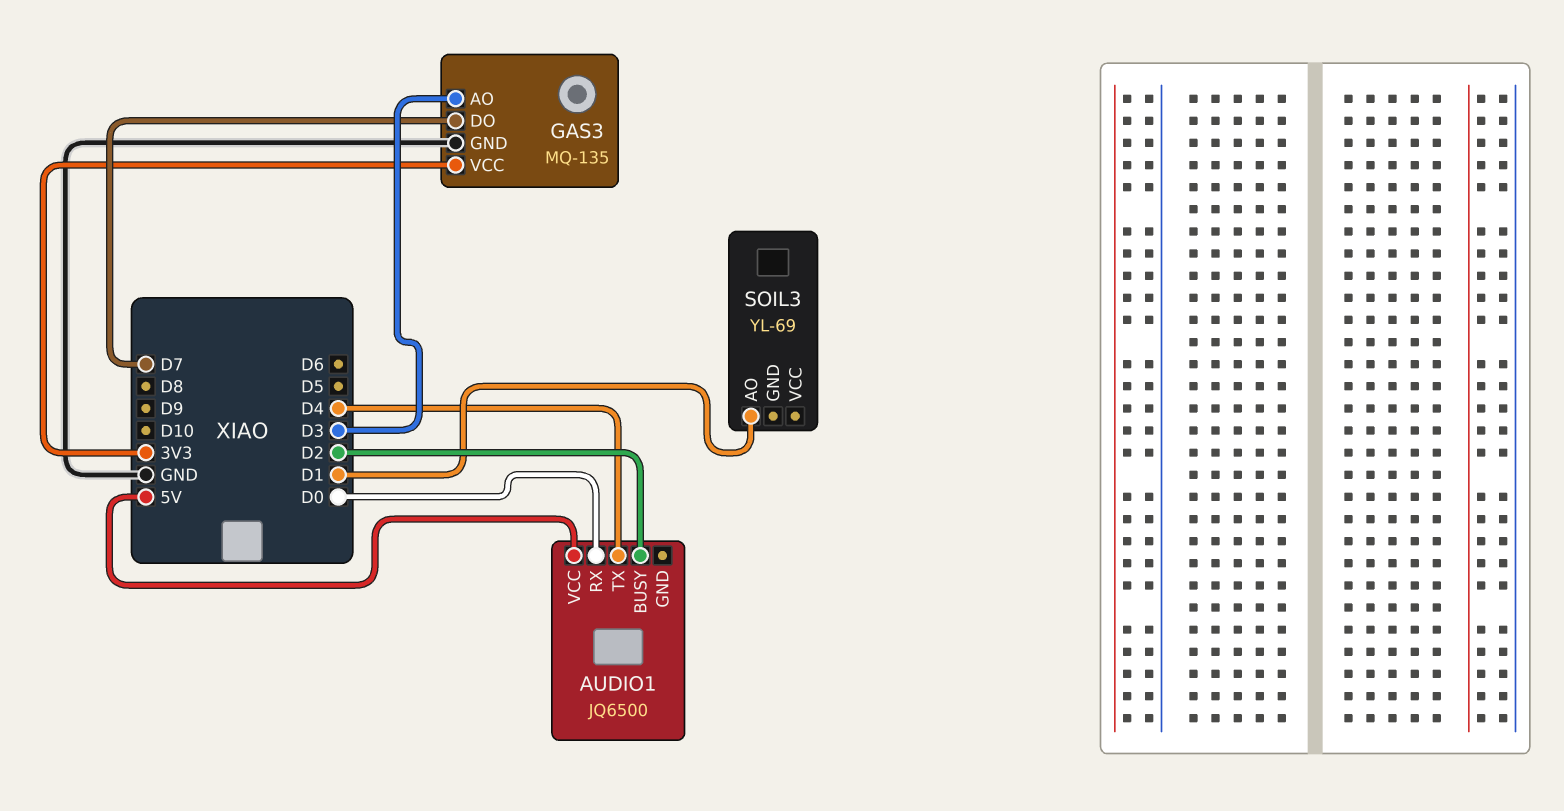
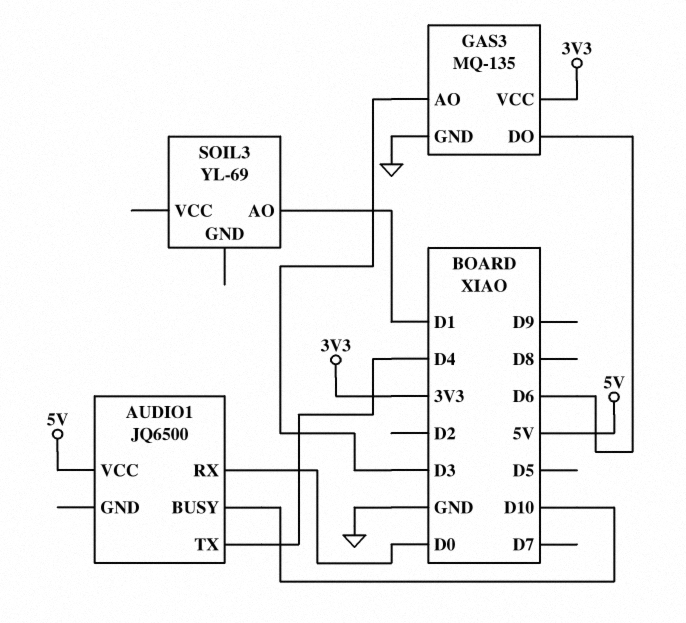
AUDIO1 pin BUSY: D2 -> D10
GAS3 pin DO: D7 -> D6

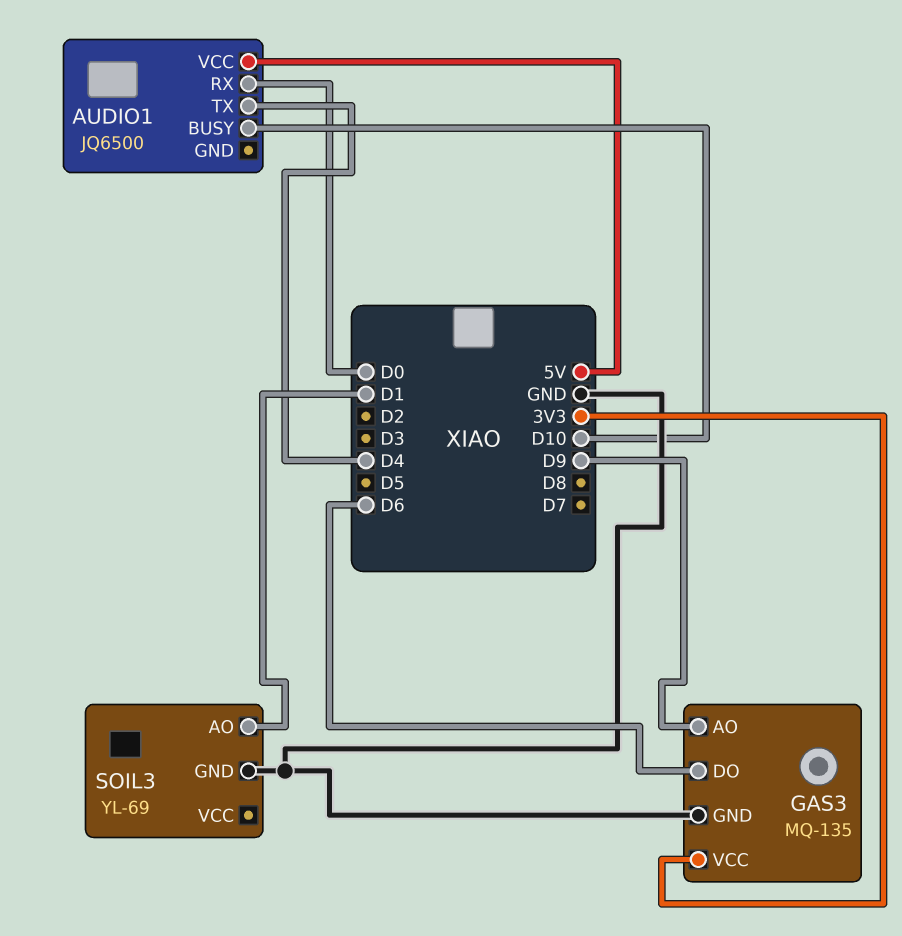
GAS3 pin AO: D3 -> D9
SOIL3 pin GND: none -> GND

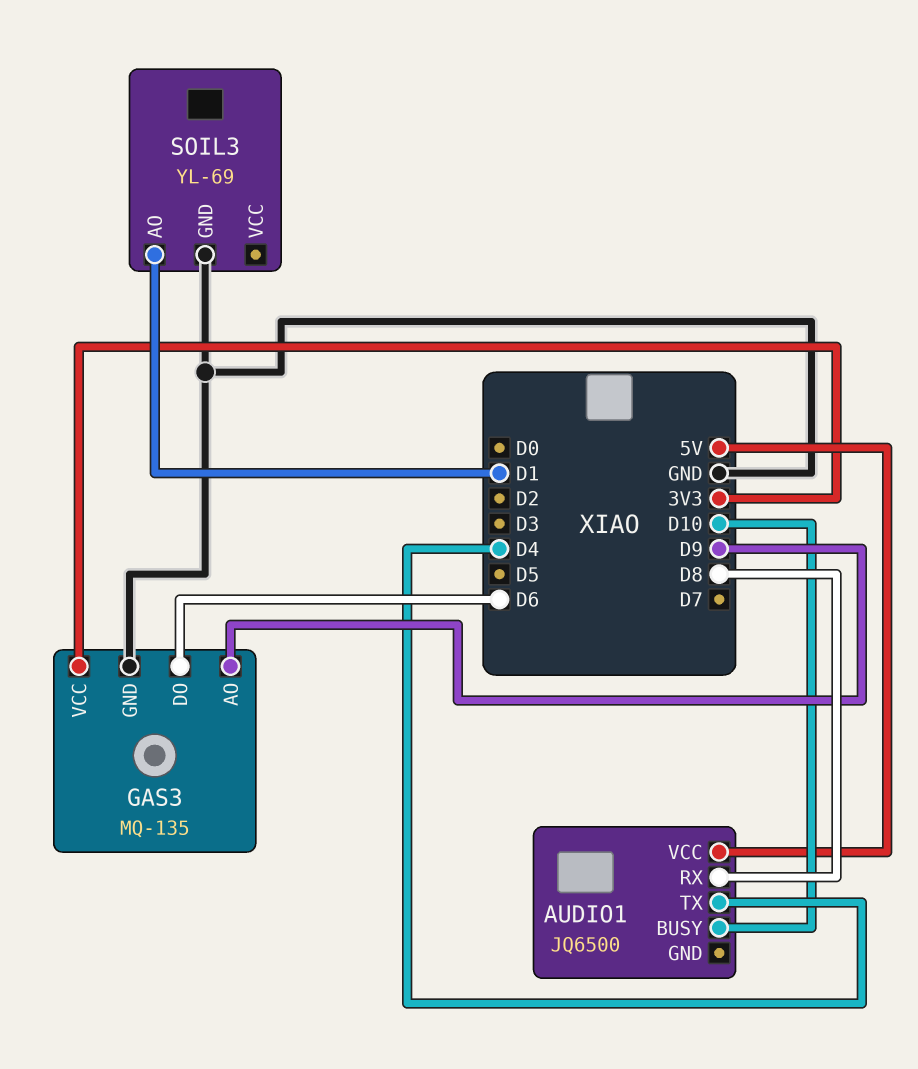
AUDIO1 pin RX: D0 -> D8

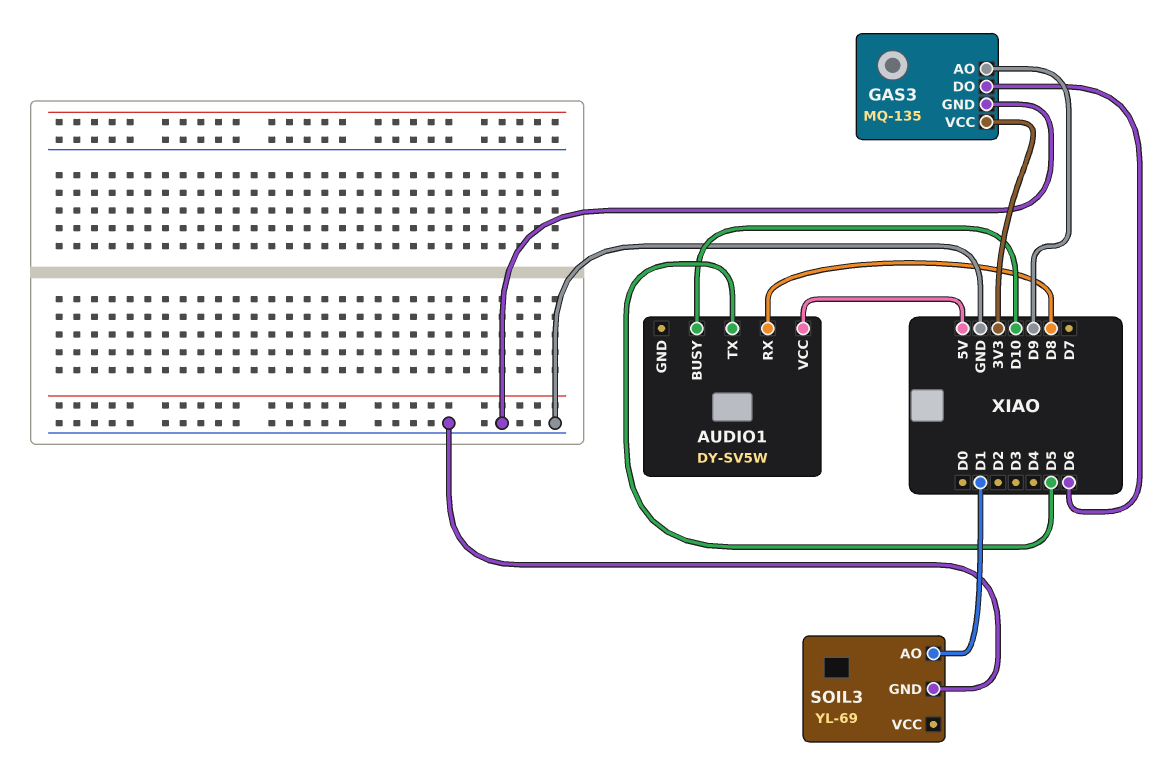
AUDIO1: JQ6500 -> DY-SV5W
AUDIO1 pin TX: D4 -> D5

